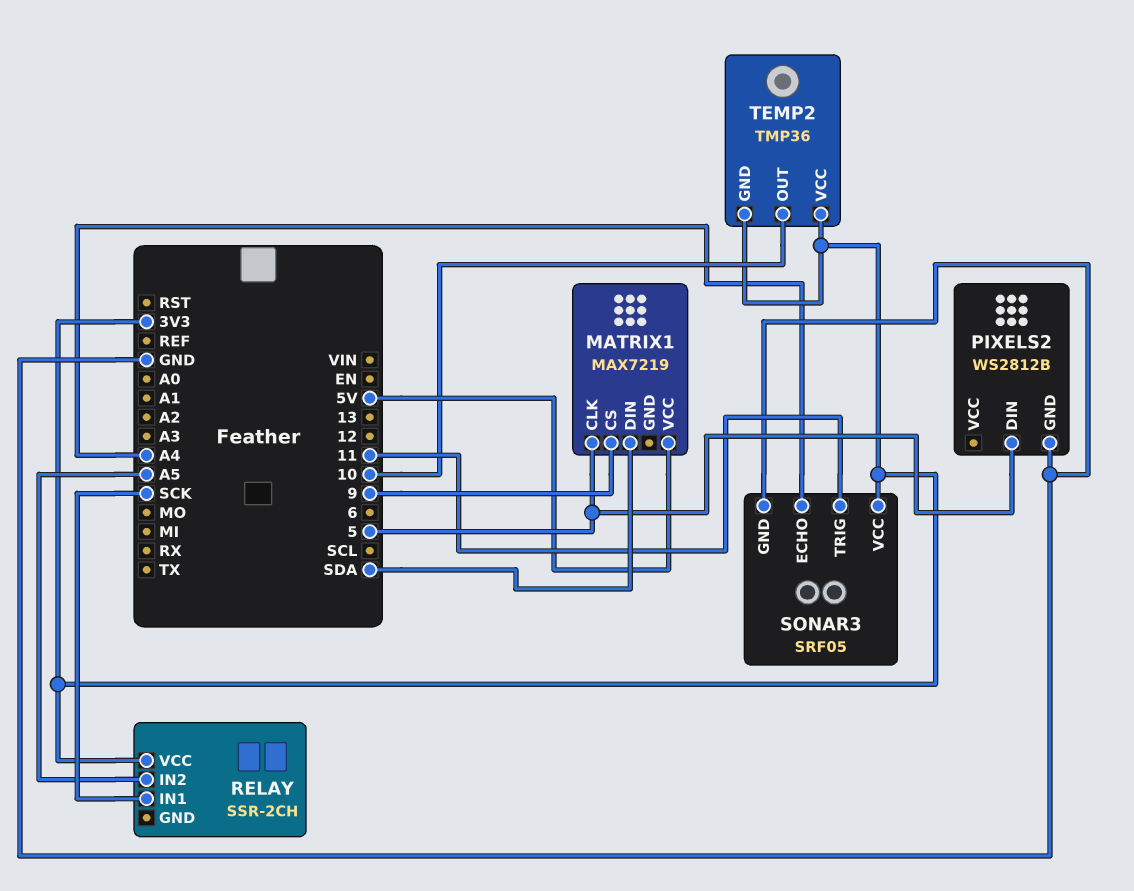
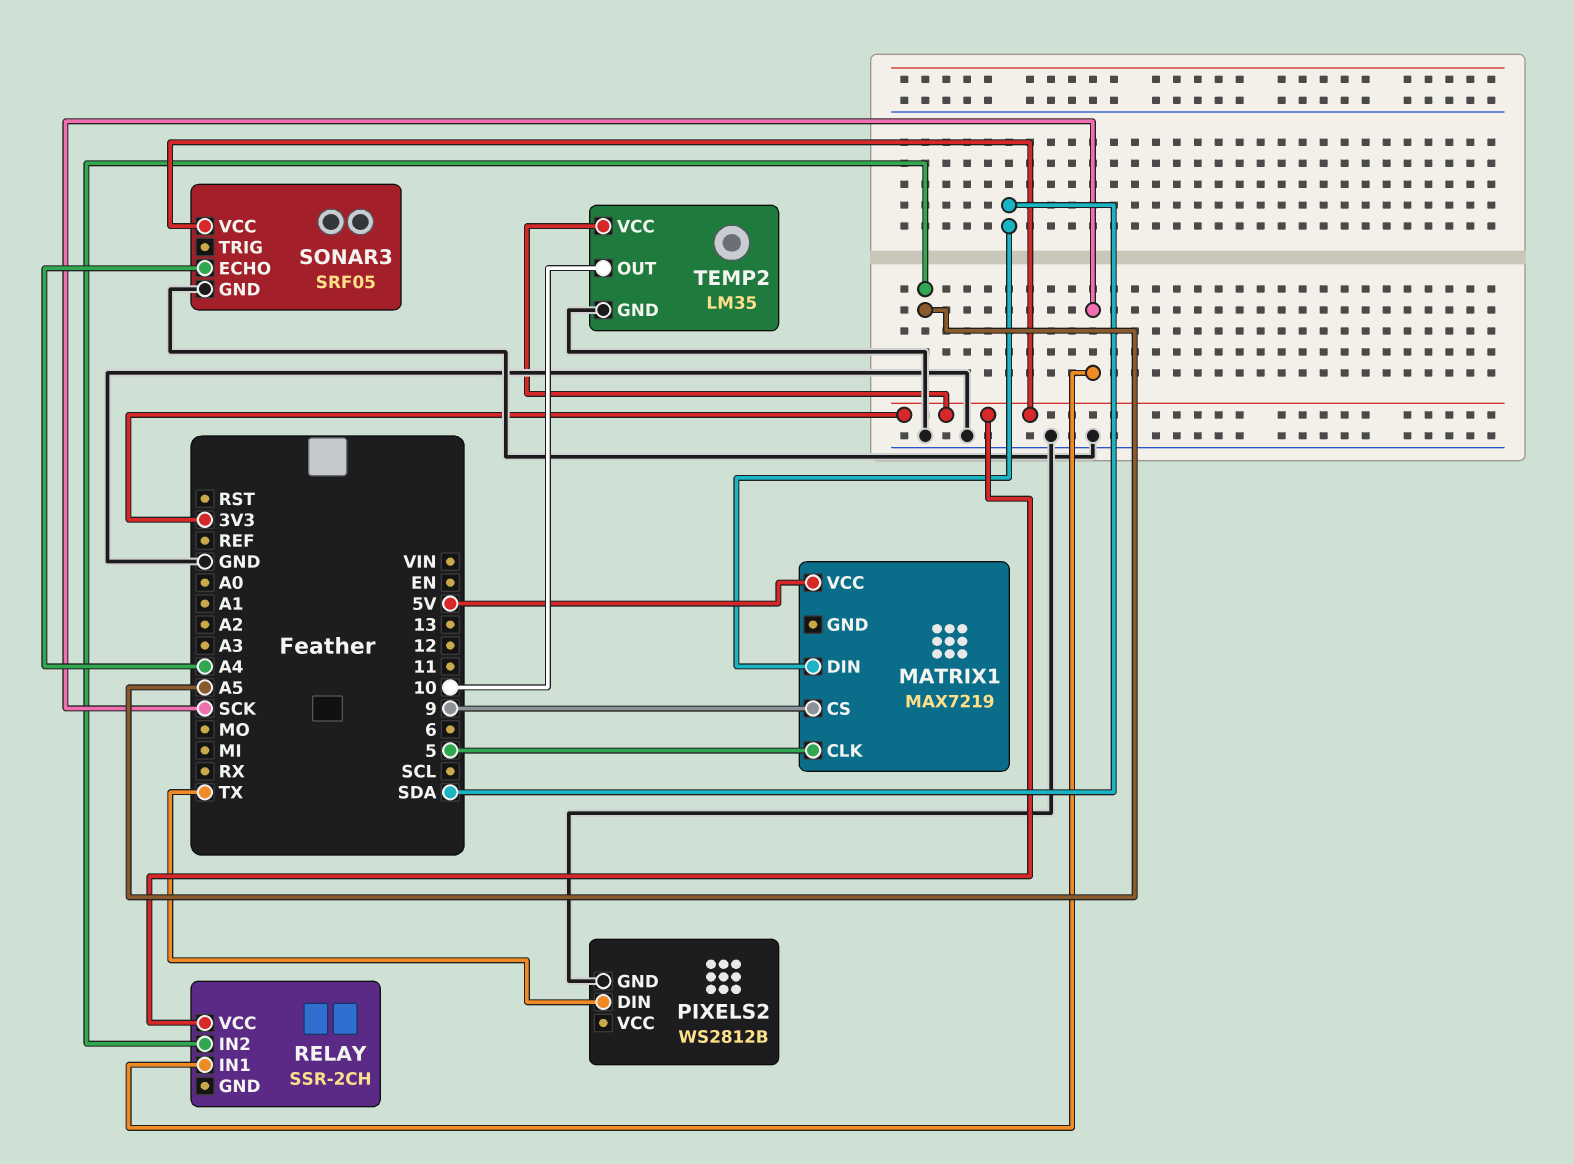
PIXELS2 pin DIN: 5 -> TX
SONAR3 pin TRIG: 11 -> none
TEMP2: TMP36 -> LM35
TEMP2 pin GND: 3V3 -> GND

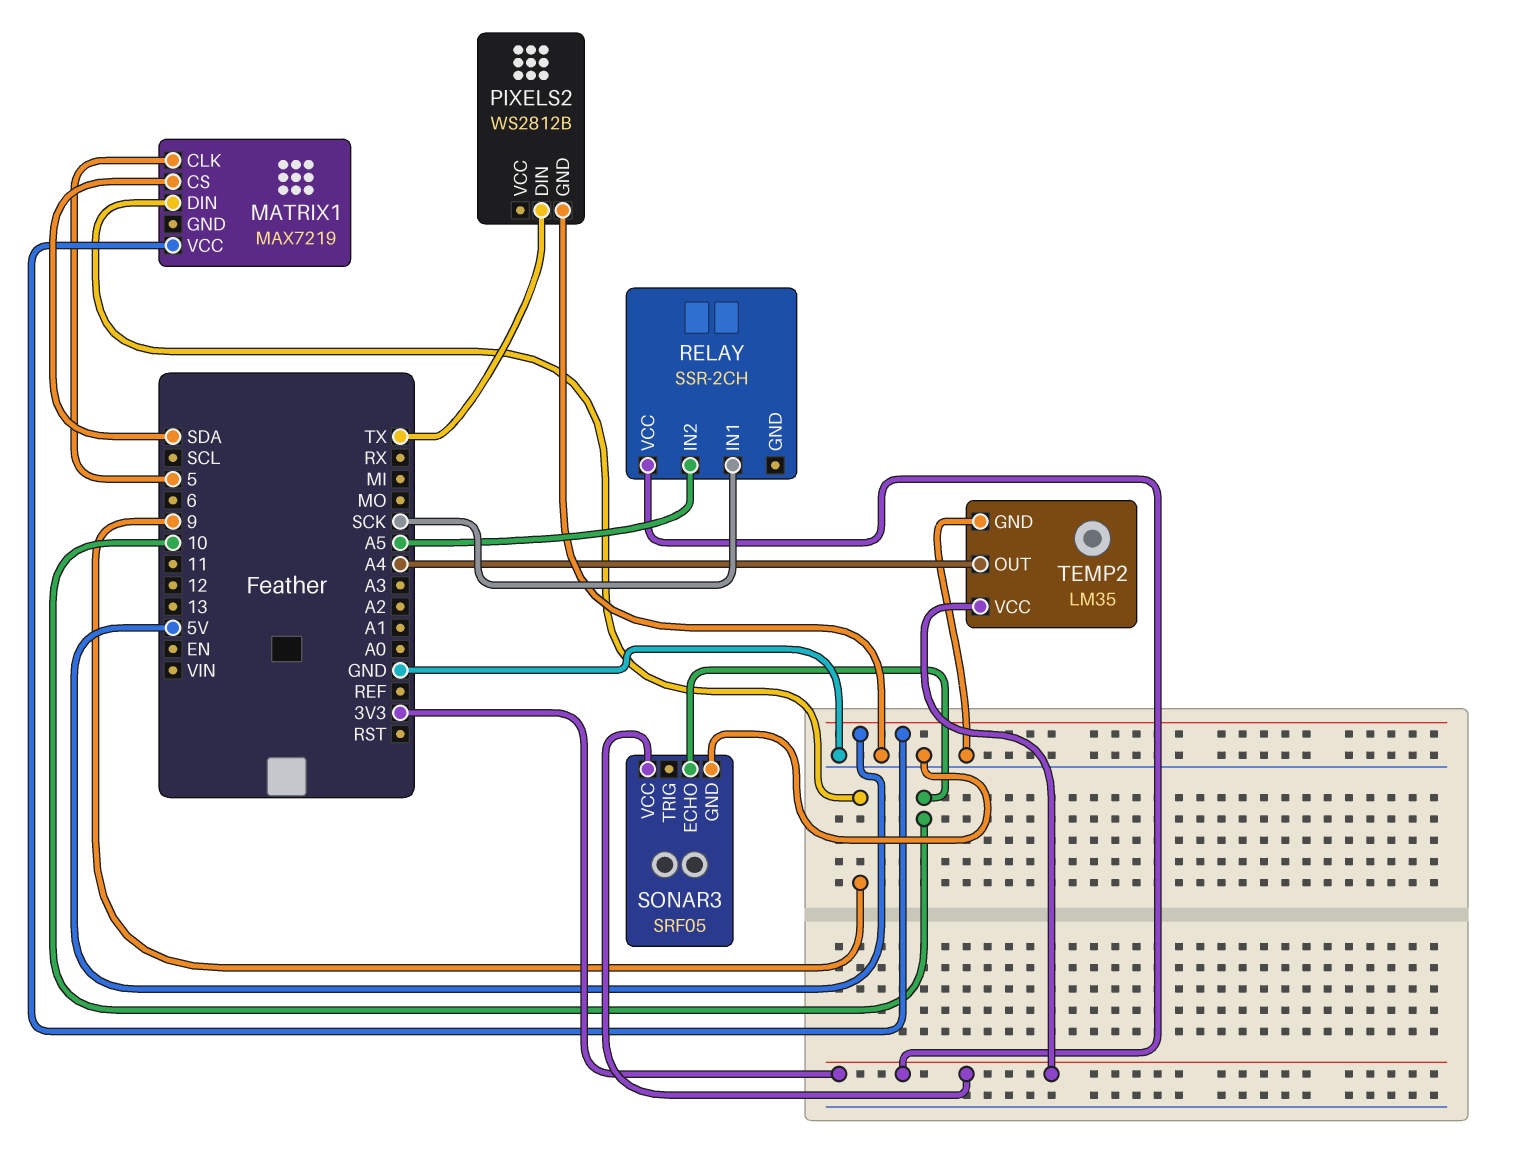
MATRIX1 pin CS: 9 -> SDA
MATRIX1 pin DIN: SDA -> 9
SONAR3 pin ECHO: A4 -> 10
TEMP2 pin OUT: 10 -> A4

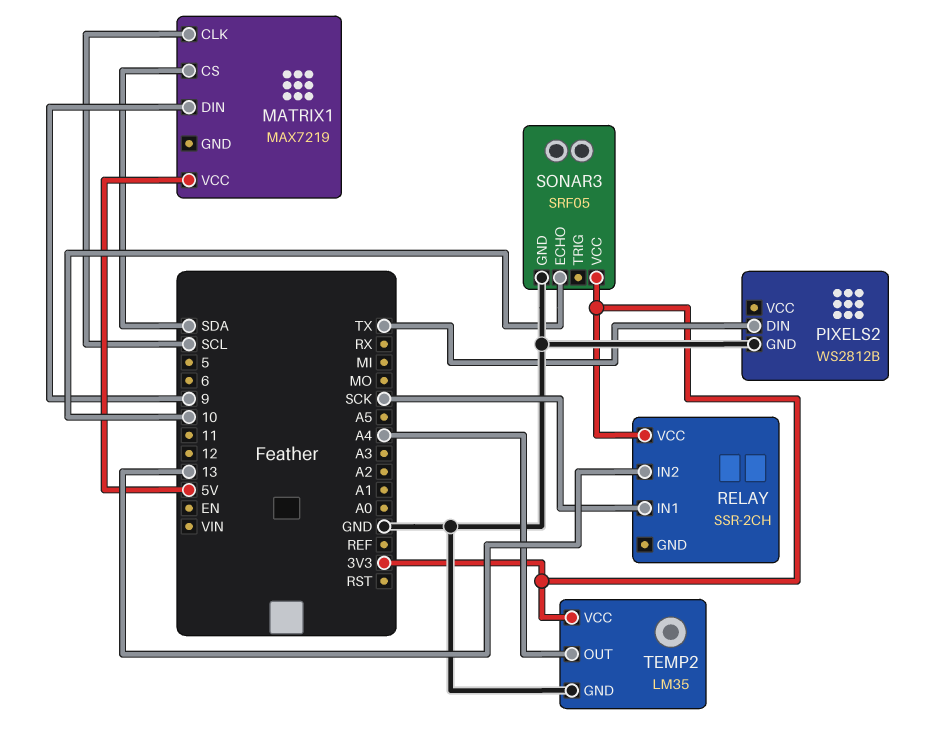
MATRIX1 pin CLK: 5 -> SCL
RELAY pin IN2: A5 -> 13

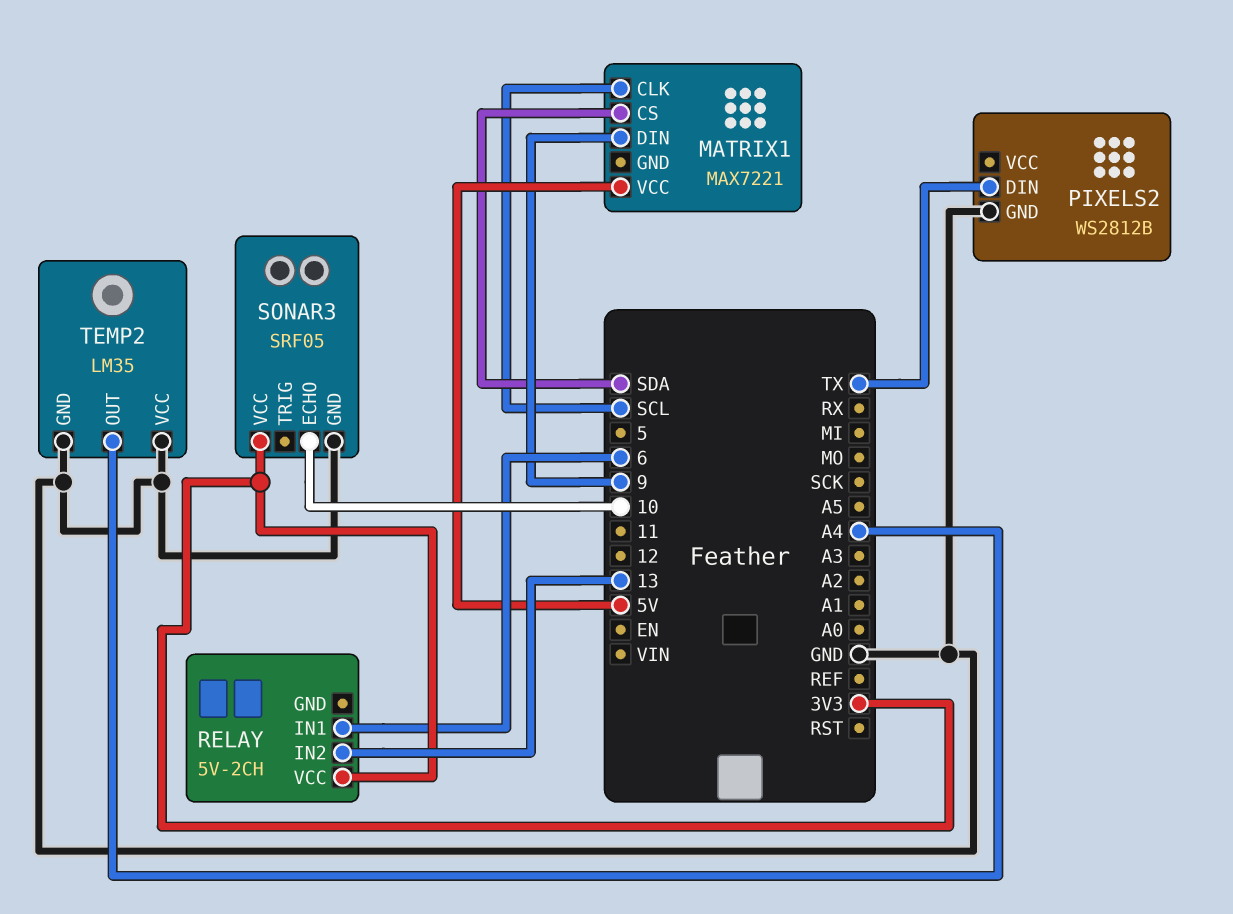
MATRIX1: MAX7219 -> MAX7221
RELAY: SSR-2CH -> 5V-2CH
RELAY pin IN1: SCK -> 6
TEMP2 pin VCC: 3V3 -> GND

